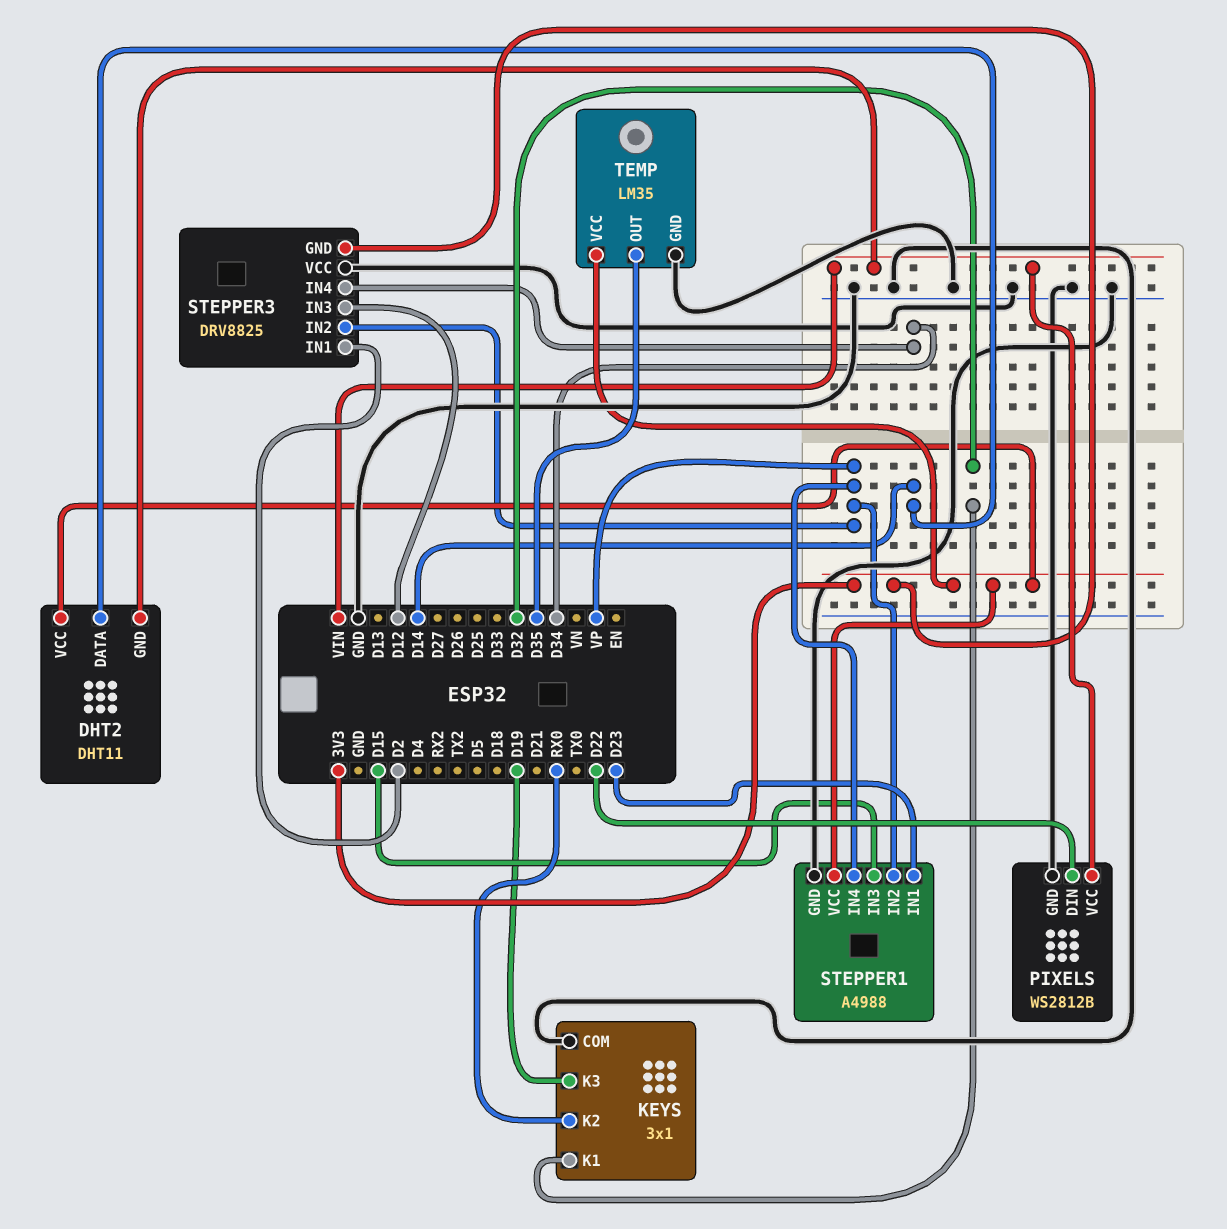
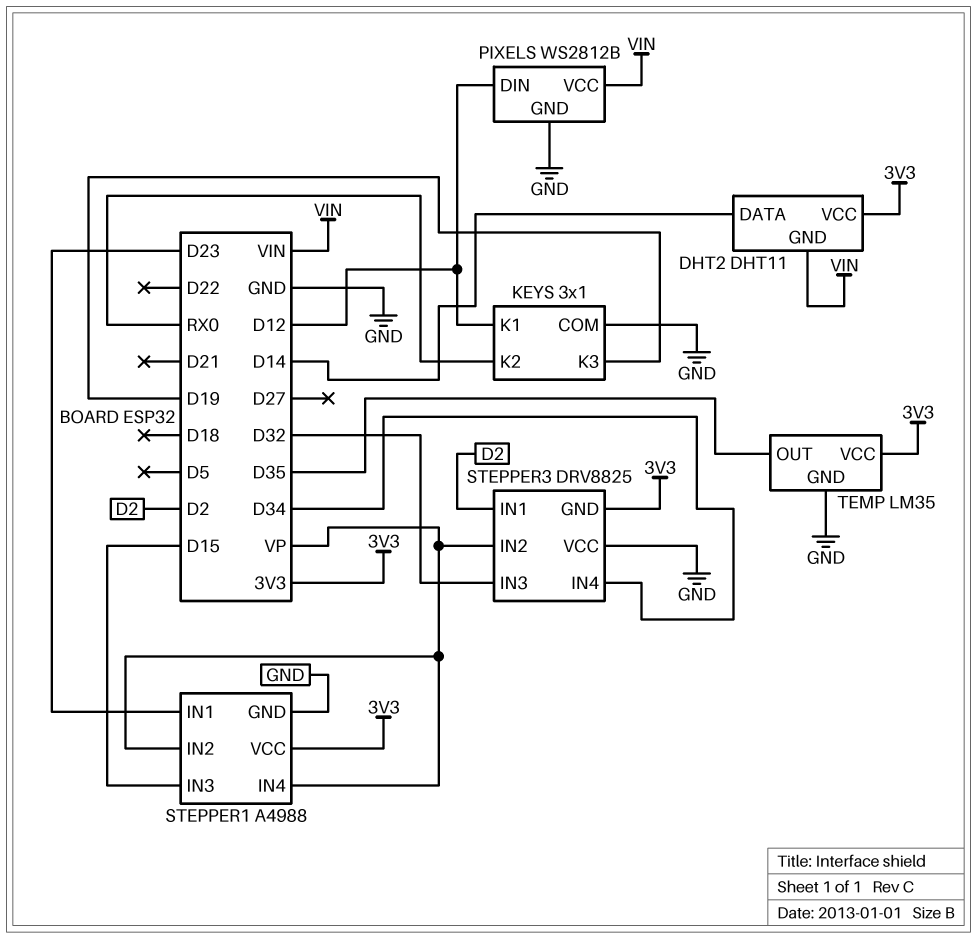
KEYS pin K1: D32 -> D12
PIXELS pin DIN: D22 -> D12
STEPPER3 pin IN3: D12 -> D32

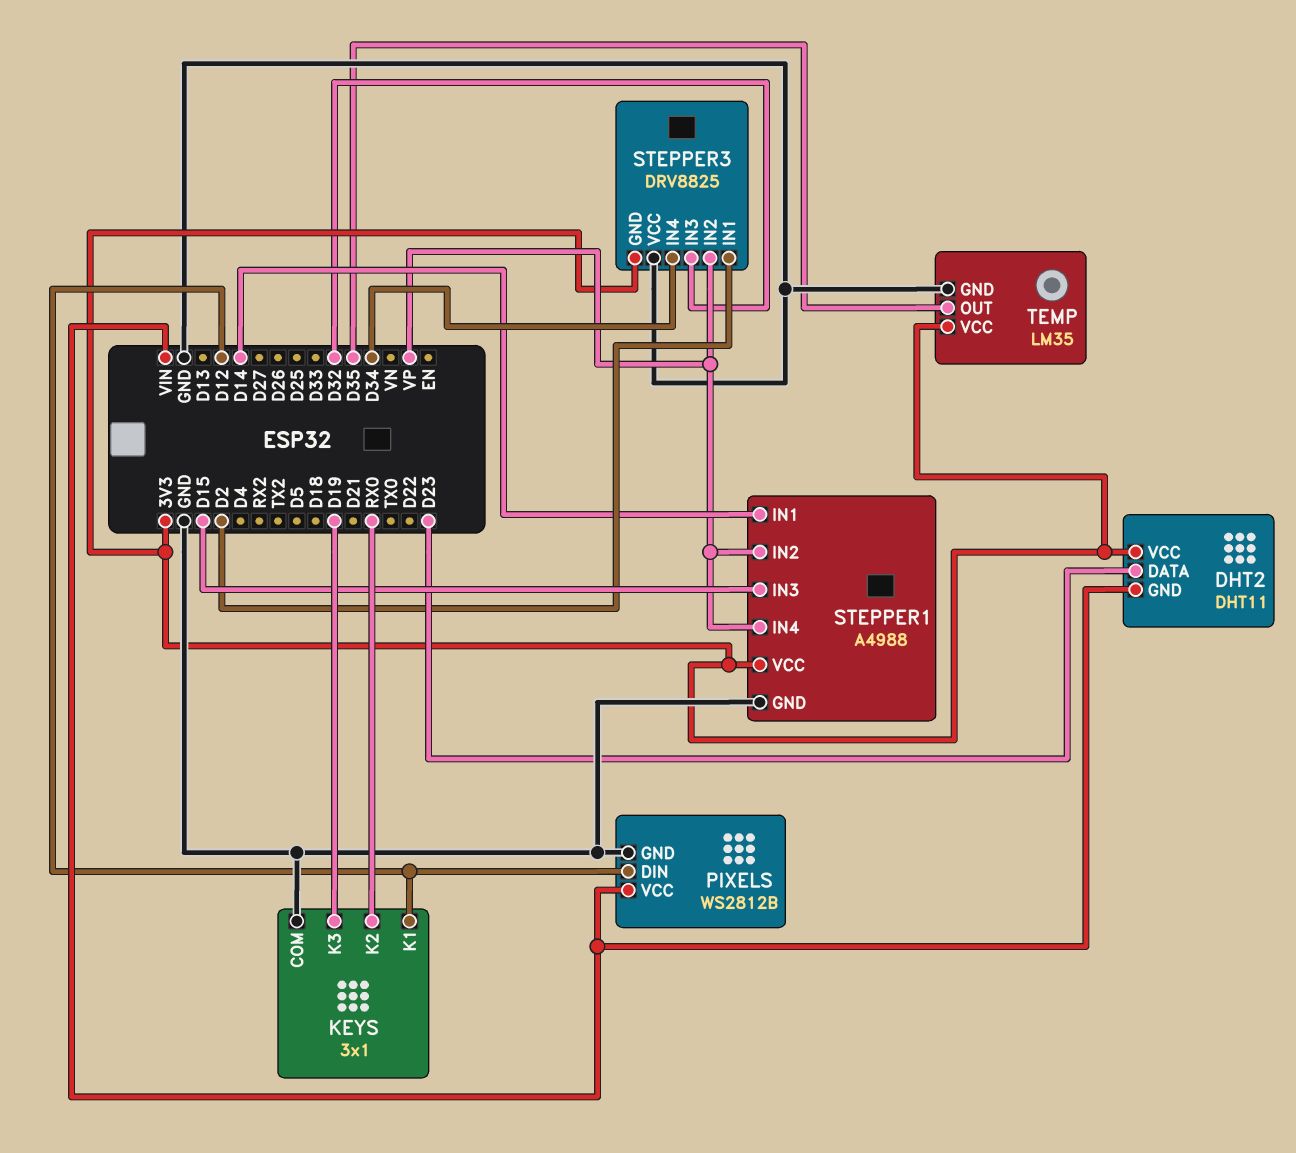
DHT2 pin DATA: D14 -> D23
STEPPER1 pin IN1: D23 -> D14

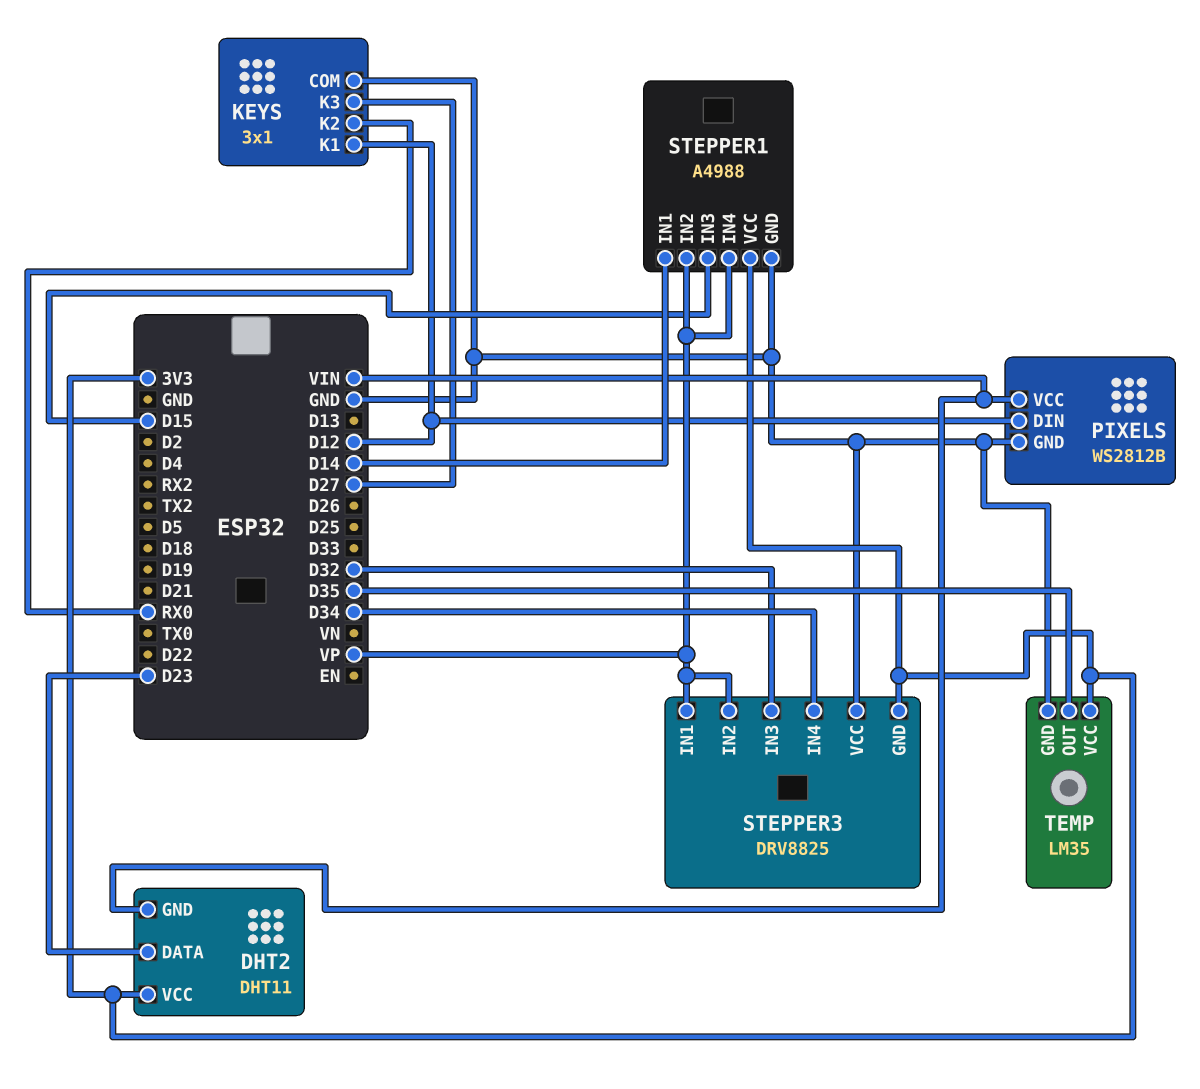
KEYS pin K3: D19 -> D27
STEPPER3 pin IN1: D2 -> VP

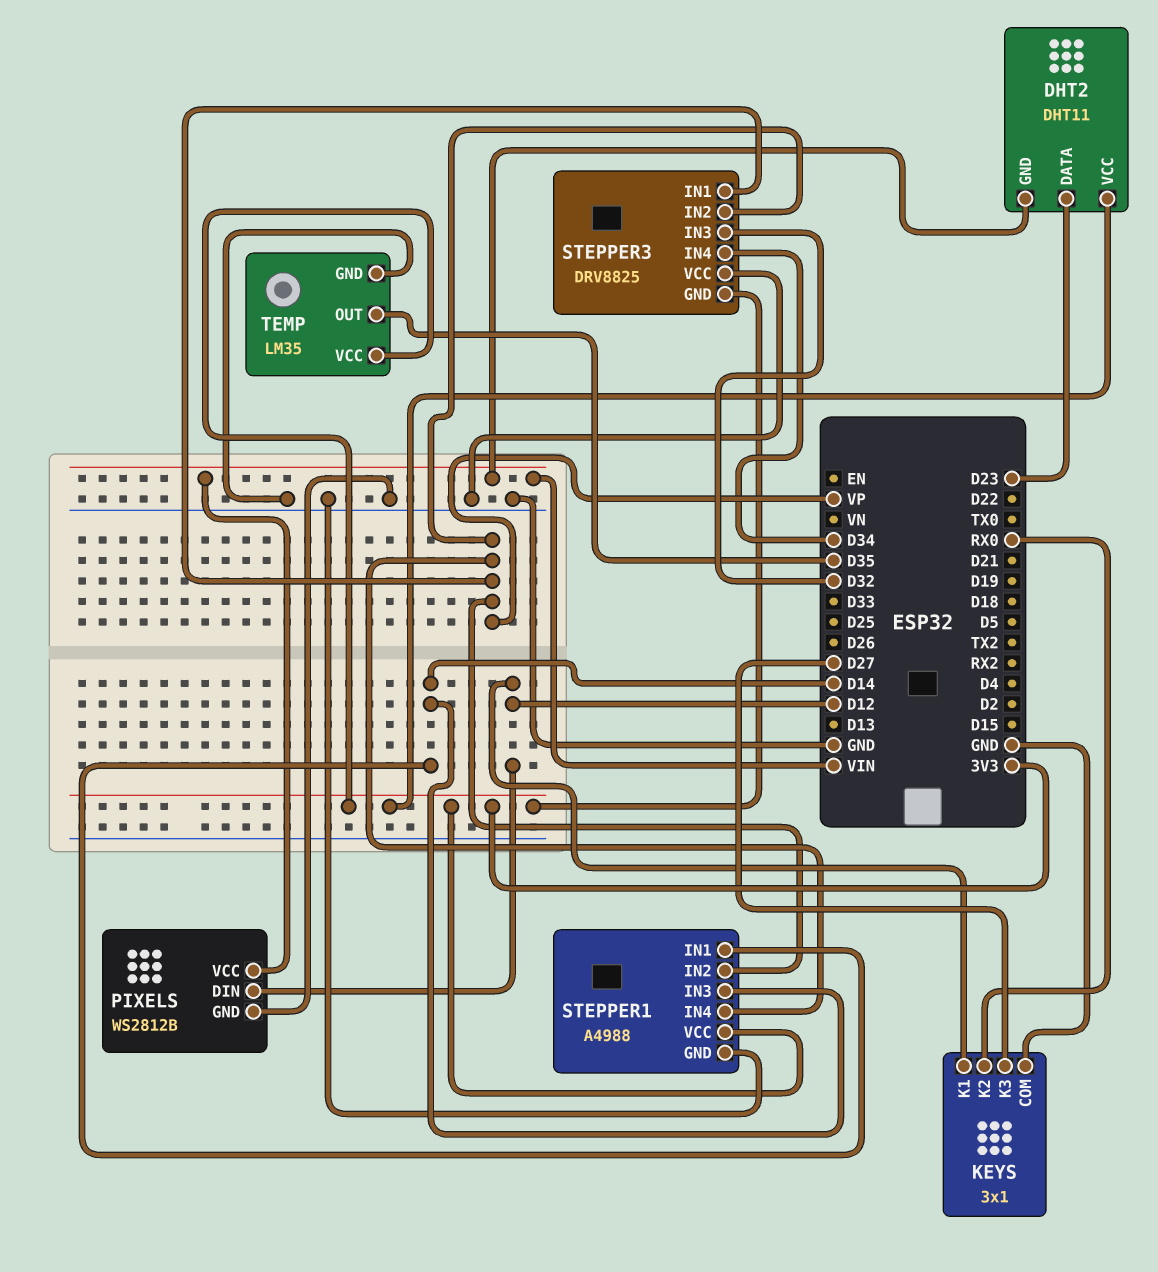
STEPPER1 pin IN3: D15 -> D14

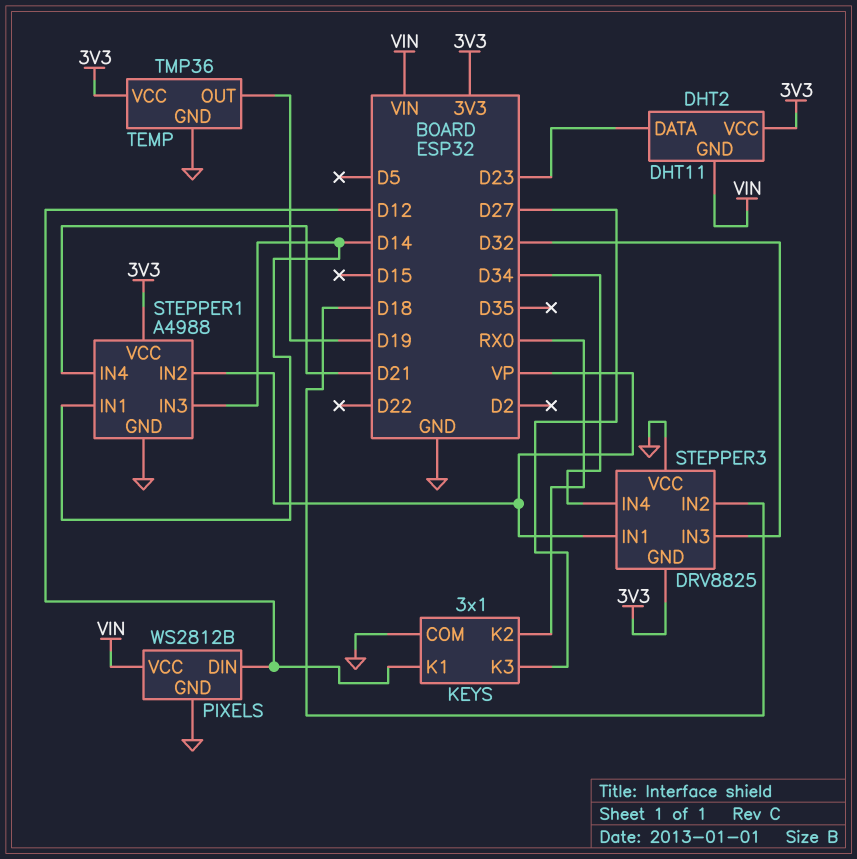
STEPPER1 pin IN4: VP -> D21
STEPPER3 pin IN2: VP -> D18
TEMP: LM35 -> TMP36
TEMP pin OUT: D35 -> D19

